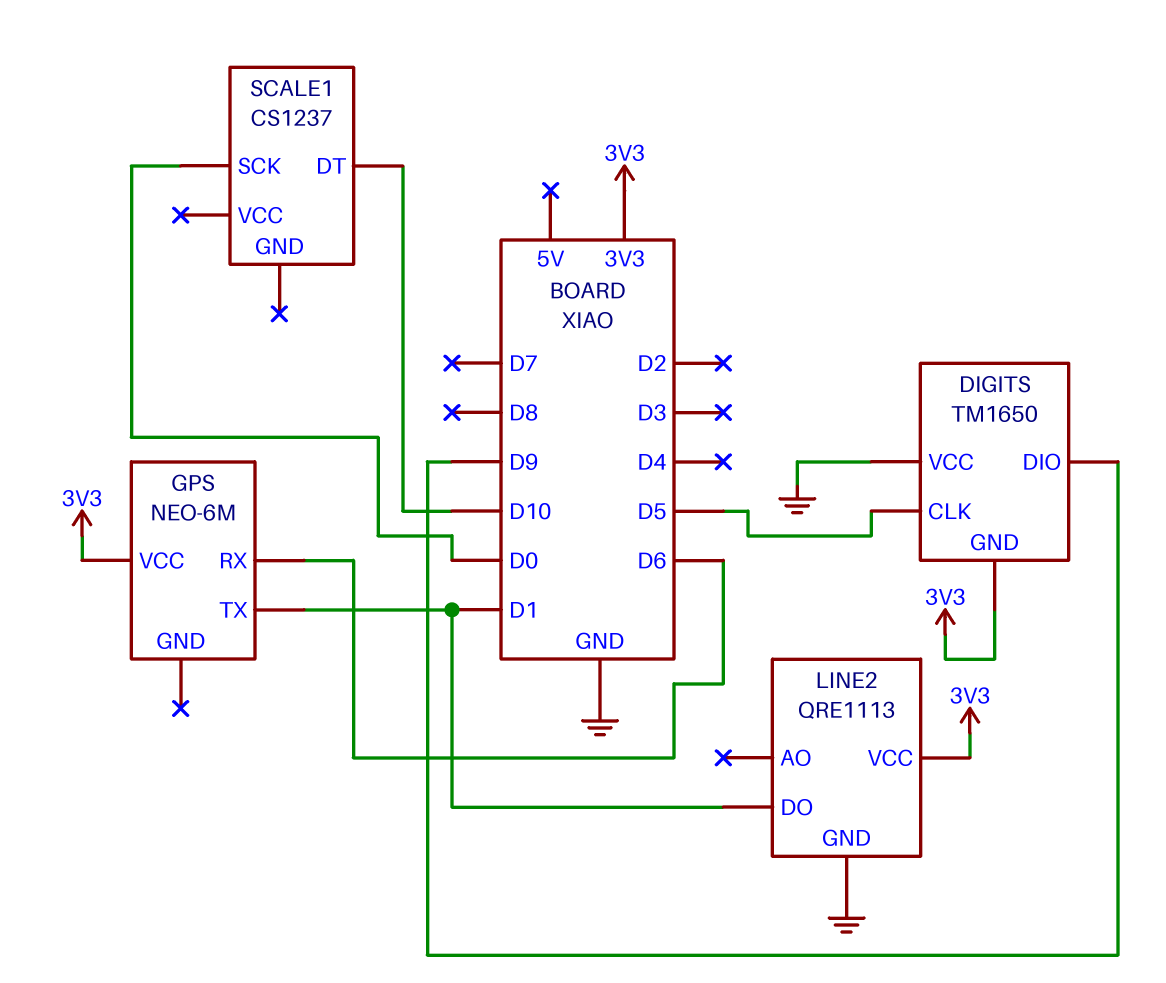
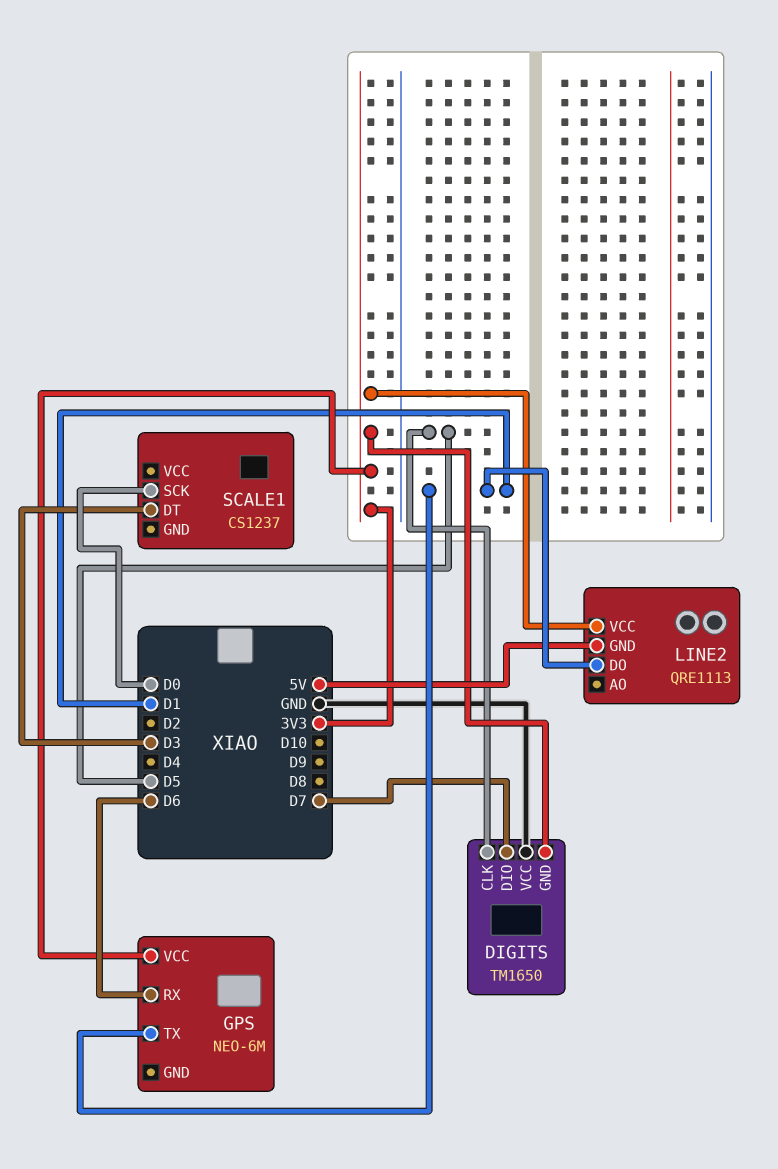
DIGITS pin DIO: D9 -> D7
LINE2 pin GND: GND -> 5V
SCALE1 pin DT: D10 -> D3

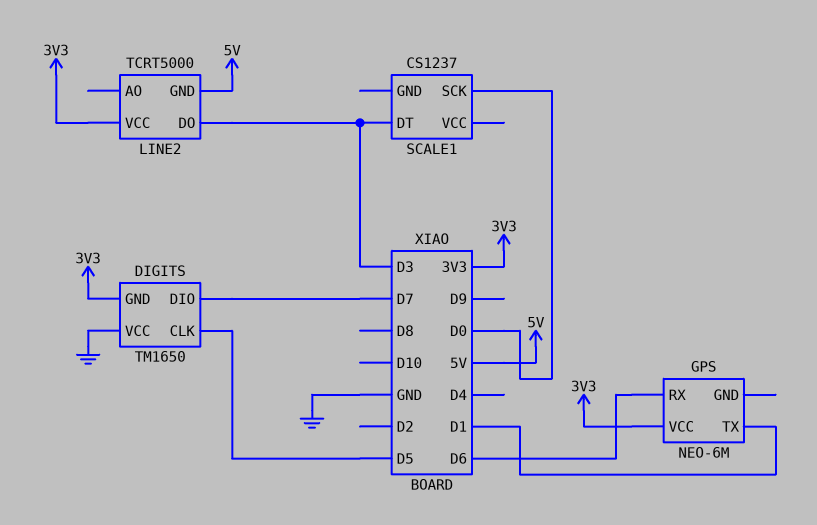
LINE2: QRE1113 -> TCRT5000
LINE2 pin DO: D1 -> D3

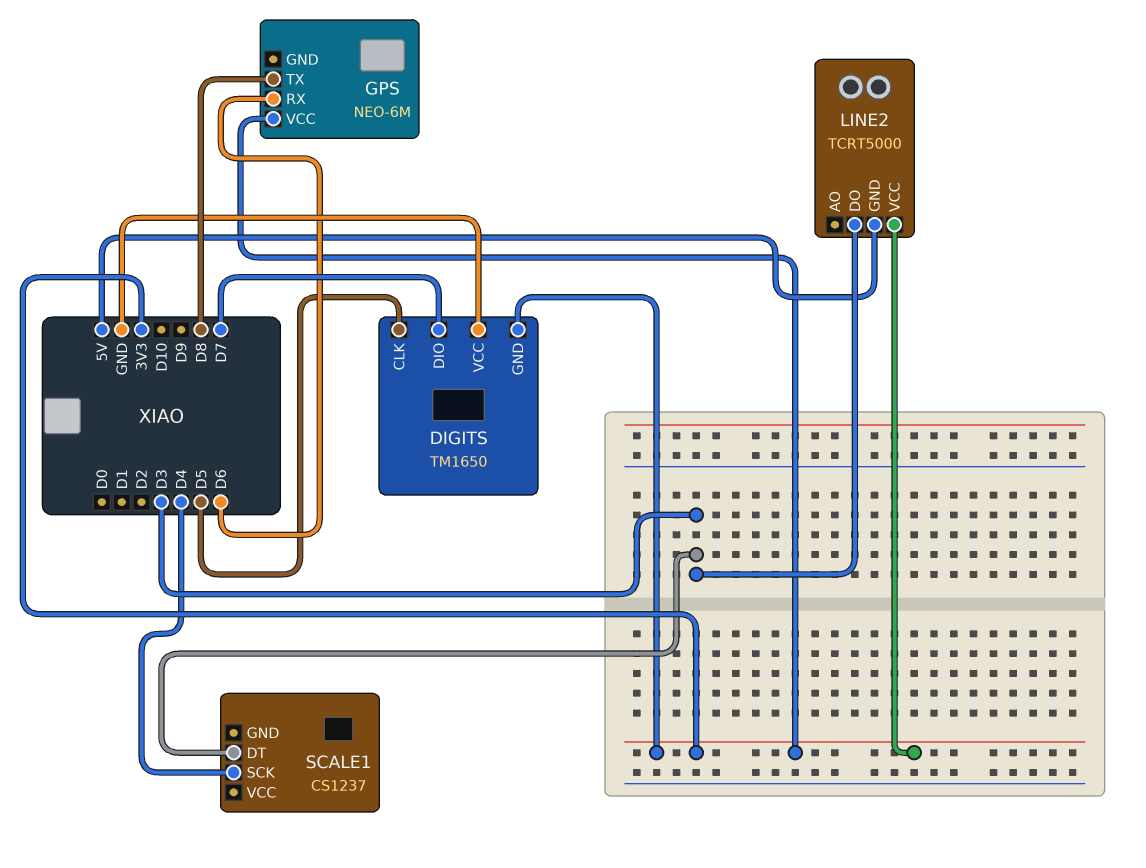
GPS pin TX: D1 -> D8
SCALE1 pin SCK: D0 -> D4

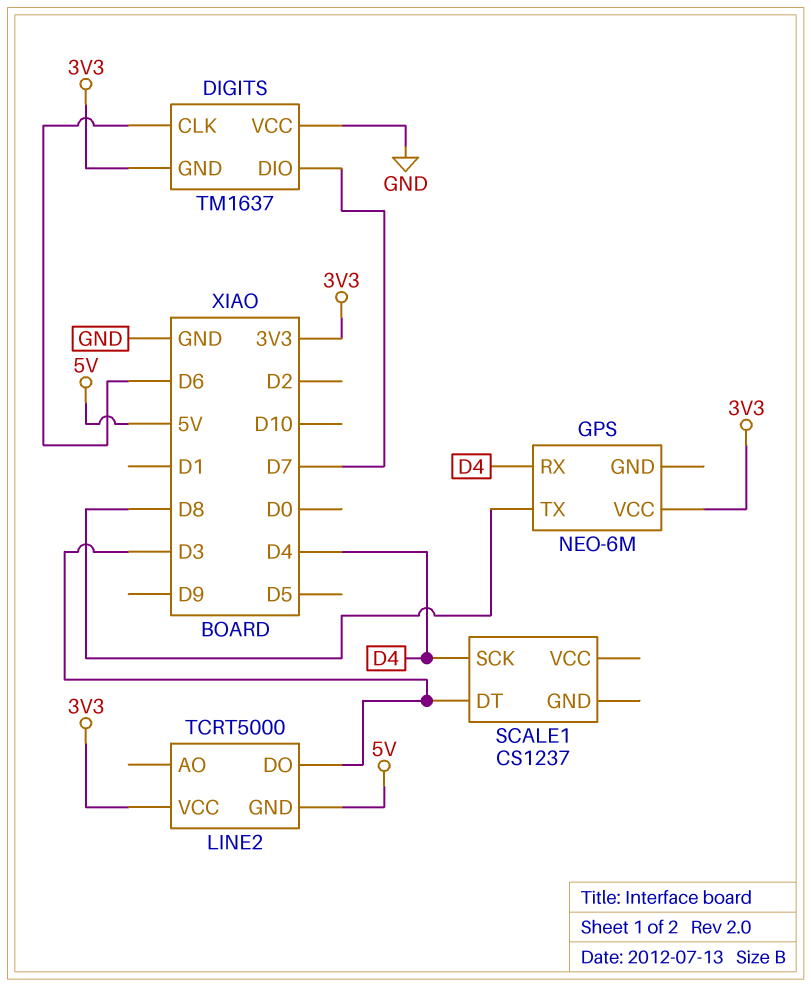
DIGITS: TM1650 -> TM1637
DIGITS pin CLK: D5 -> D6
GPS pin RX: D6 -> D4

